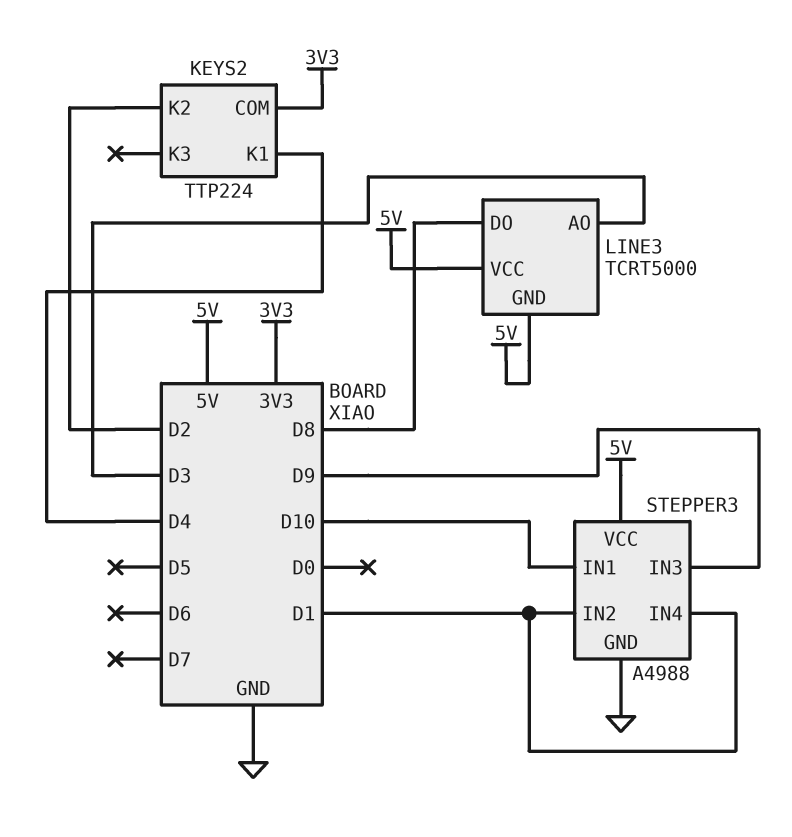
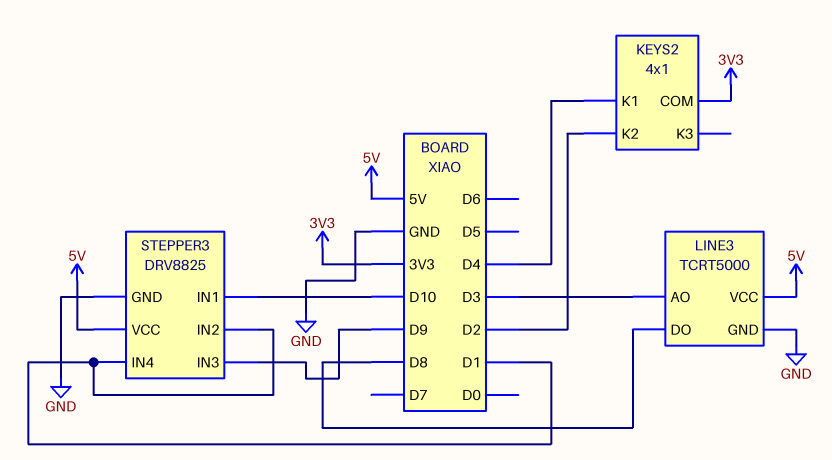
KEYS2: TTP224 -> 4x1
LINE3 pin GND: 5V -> GND
STEPPER3: A4988 -> DRV8825

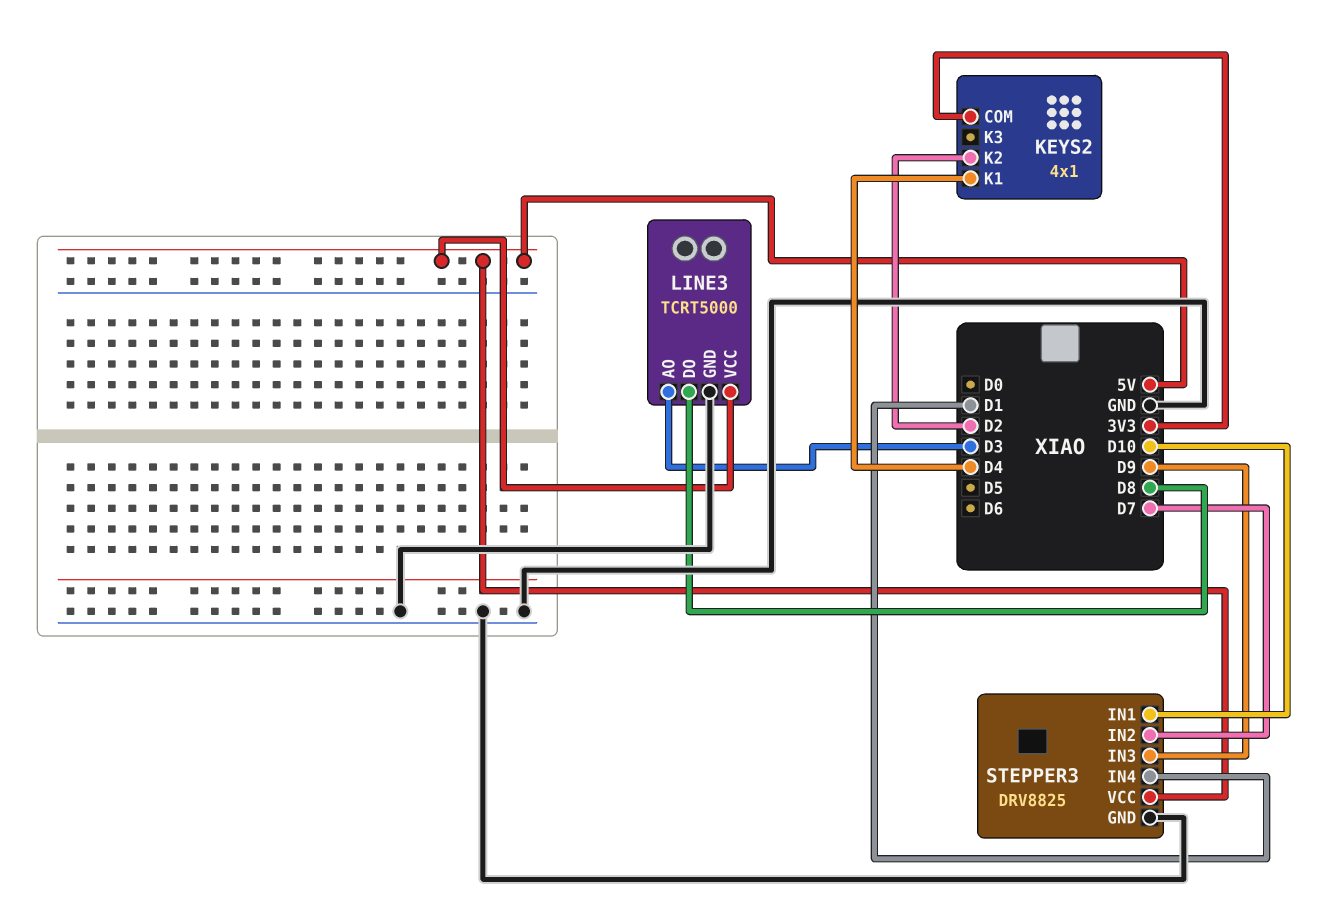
STEPPER3 pin IN2: D1 -> D7

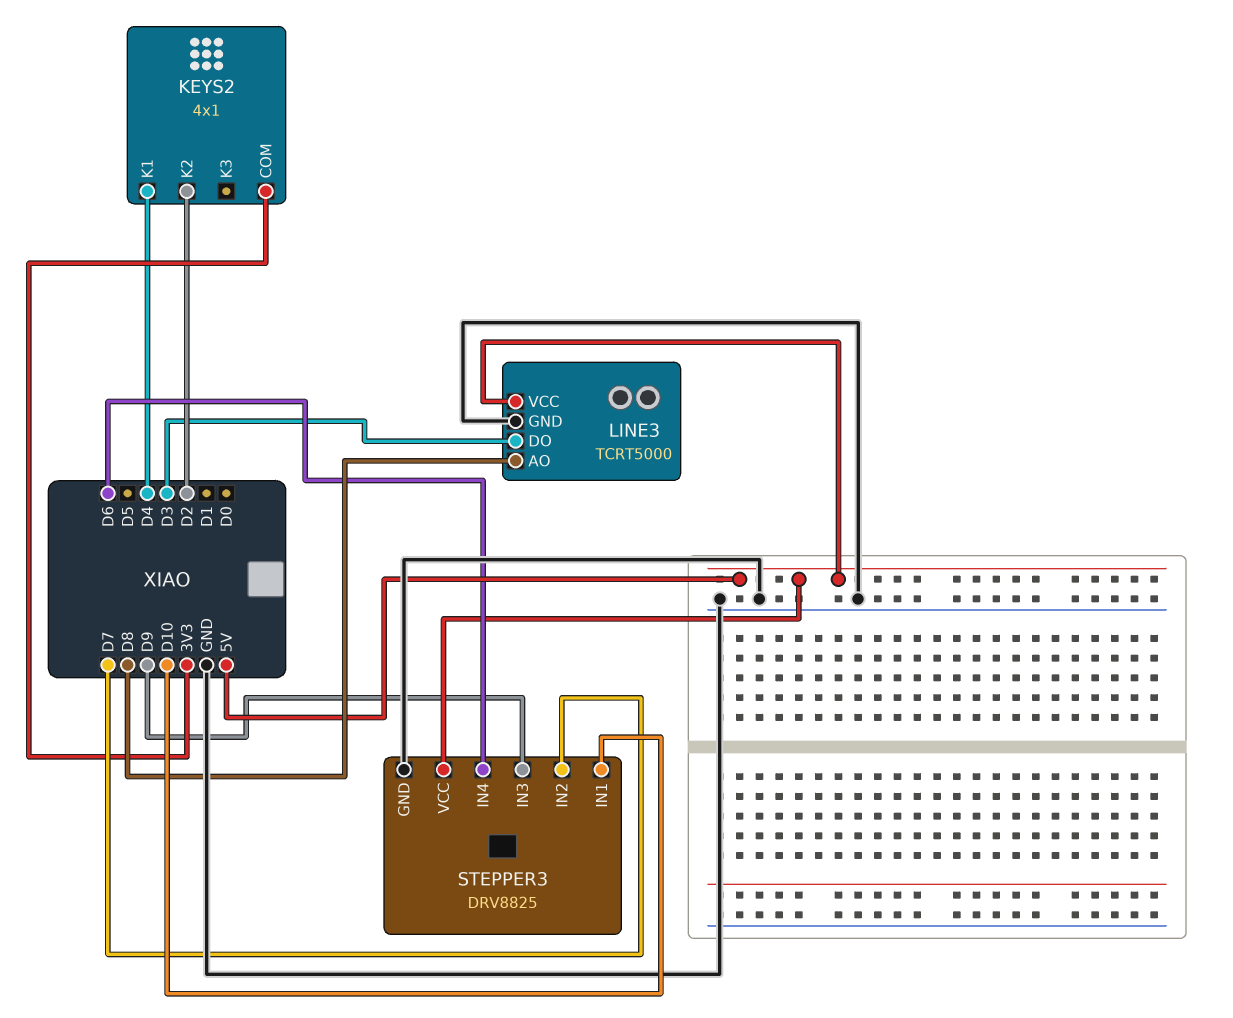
LINE3 pin AO: D3 -> D8
LINE3 pin DO: D8 -> D3
STEPPER3 pin IN4: D1 -> D6

